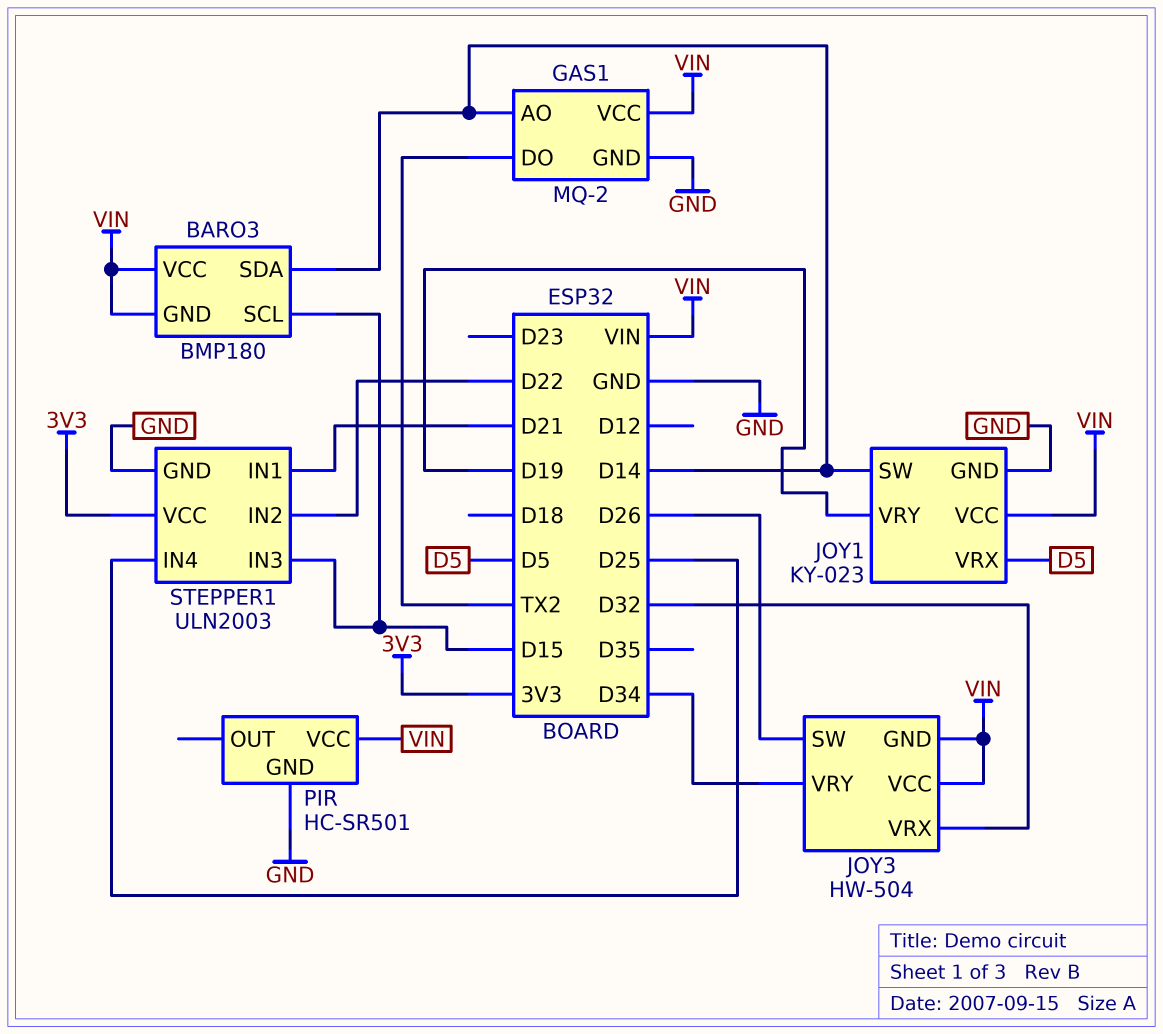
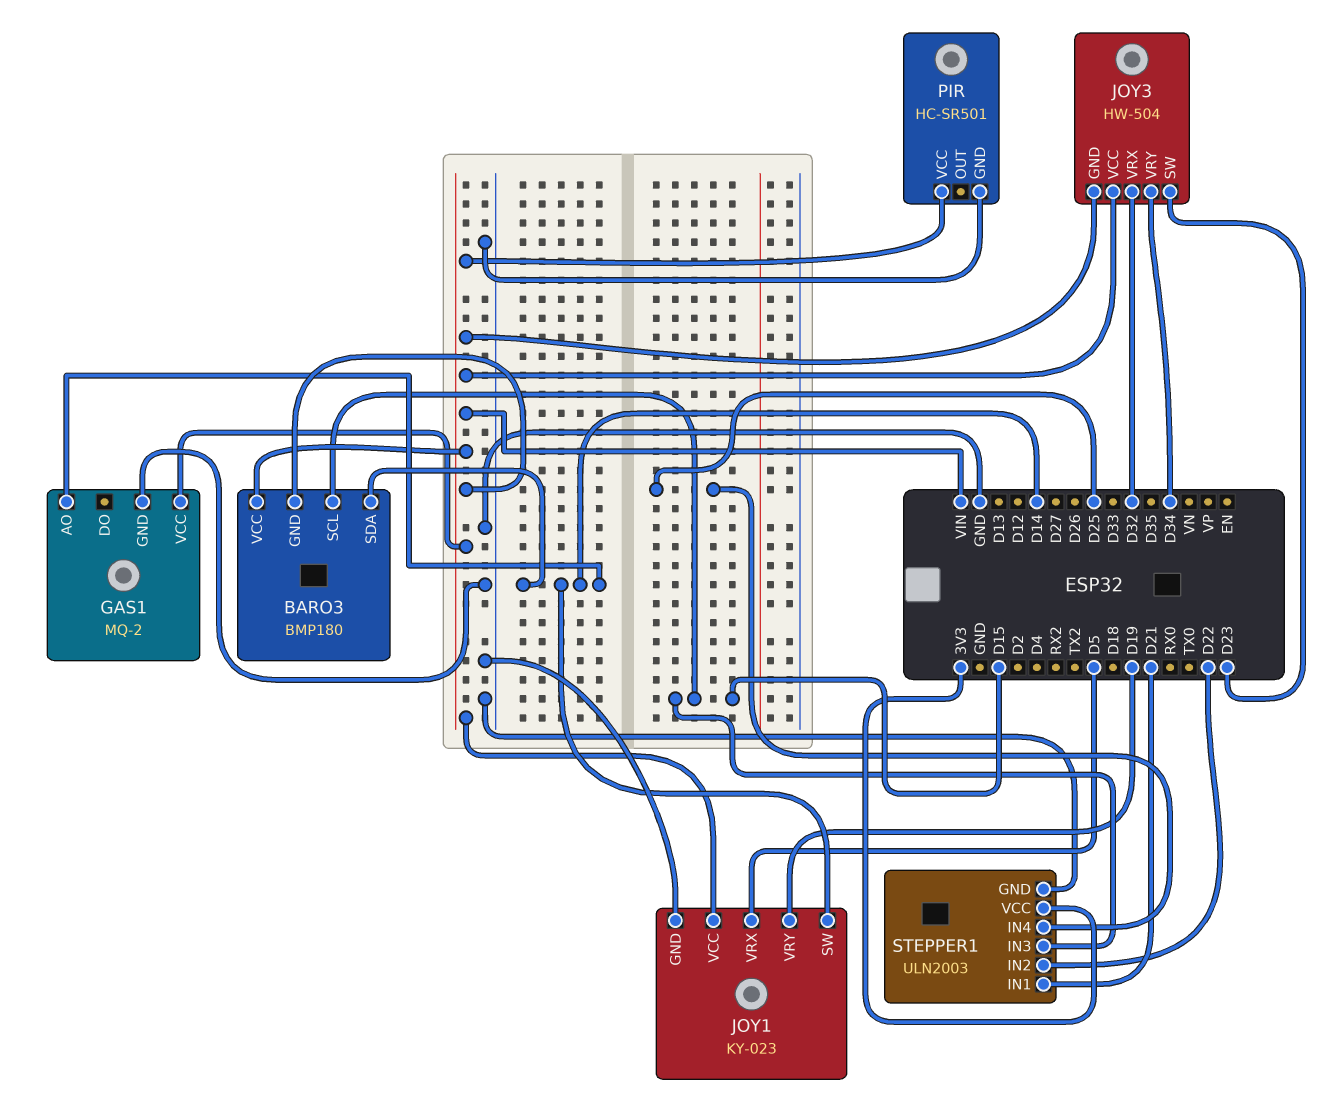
GAS1 pin DO: TX2 -> none
JOY3 pin SW: D26 -> D23

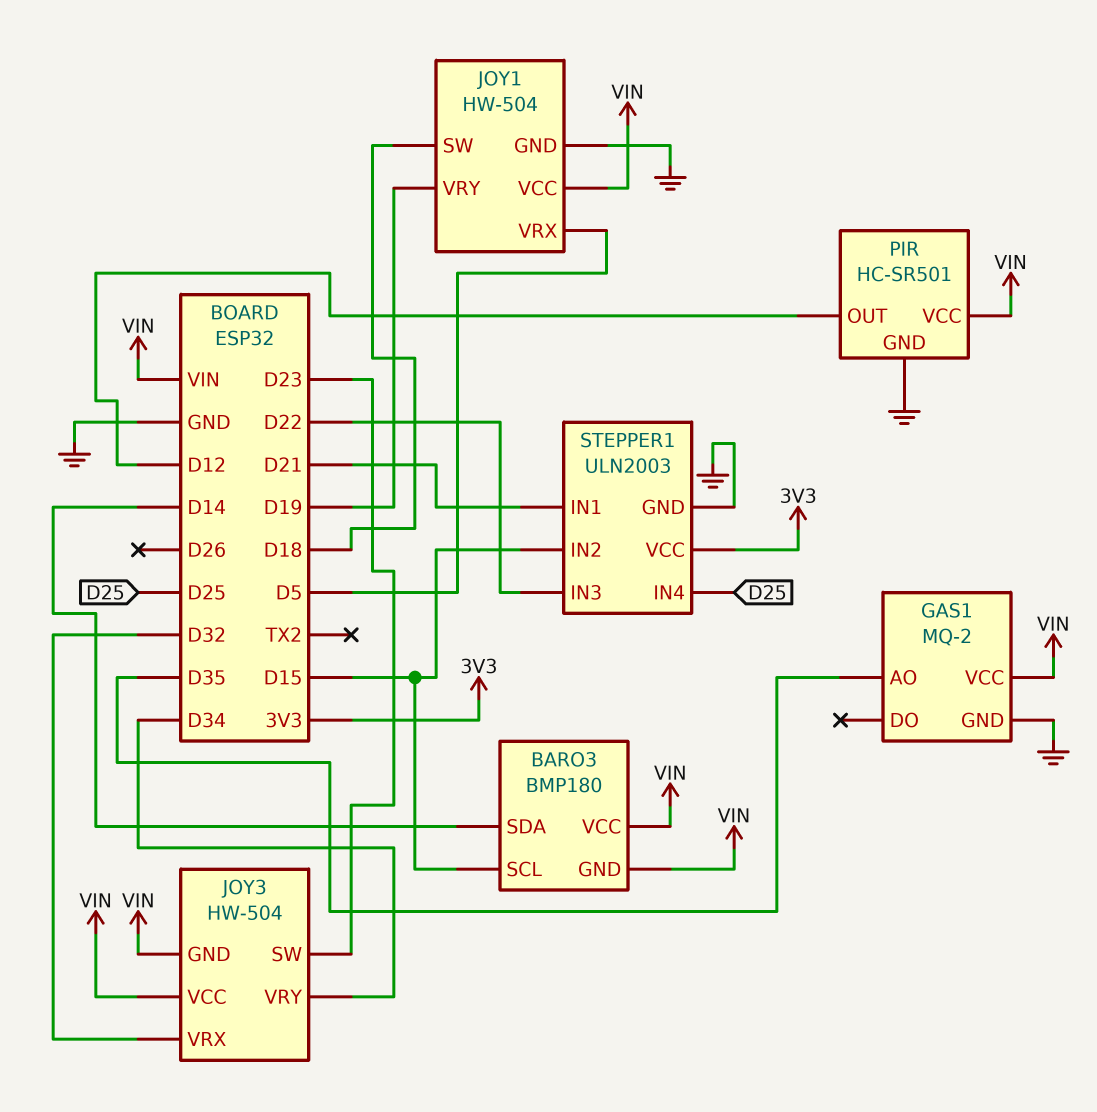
GAS1 pin AO: D14 -> D35
JOY1: KY-023 -> HW-504
JOY1 pin SW: D14 -> D18
PIR pin OUT: none -> D12
STEPPER1 pin IN2: D22 -> D15
STEPPER1 pin IN3: D15 -> D22

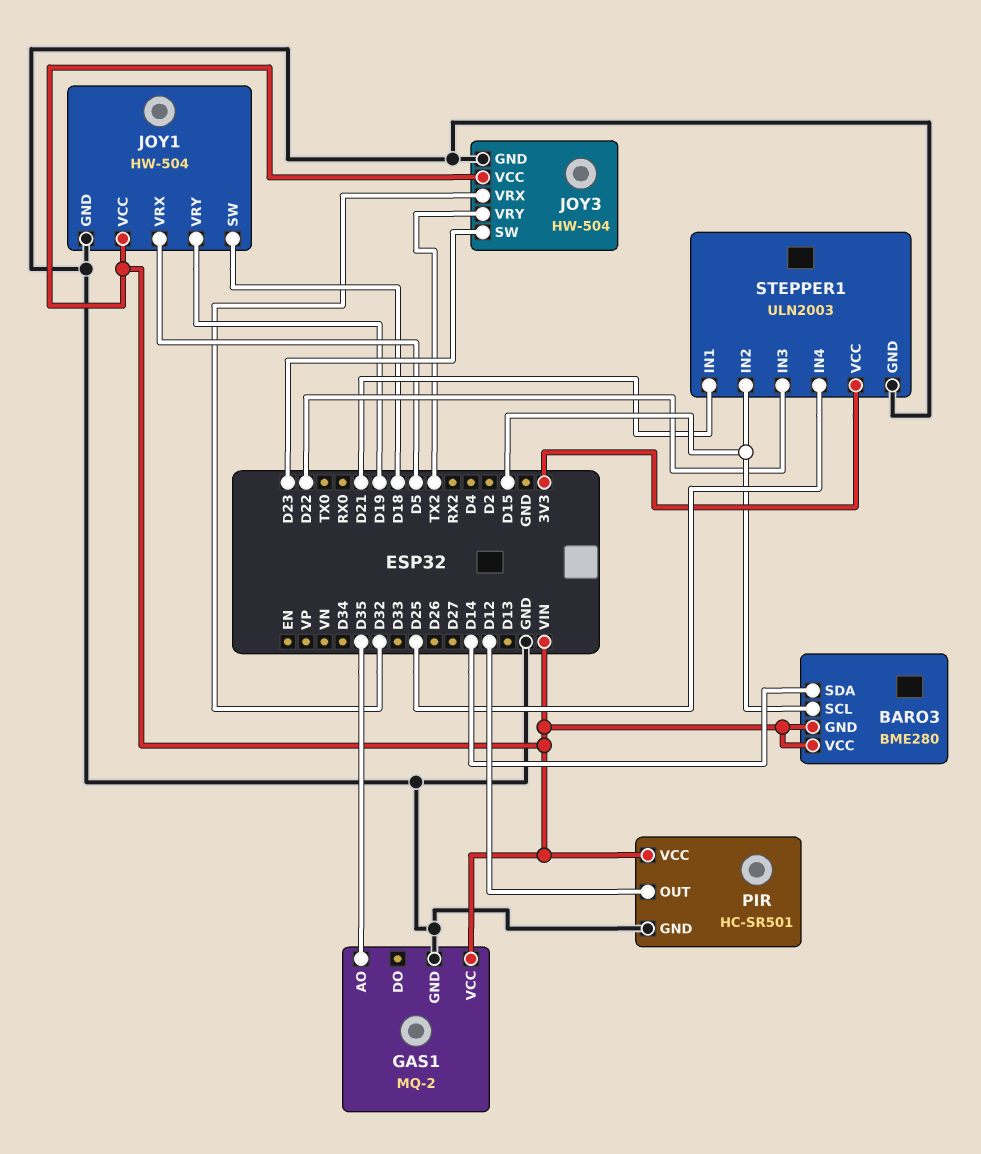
BARO3: BMP180 -> BME280
JOY3 pin GND: VIN -> GND
JOY3 pin VRY: D34 -> TX2

